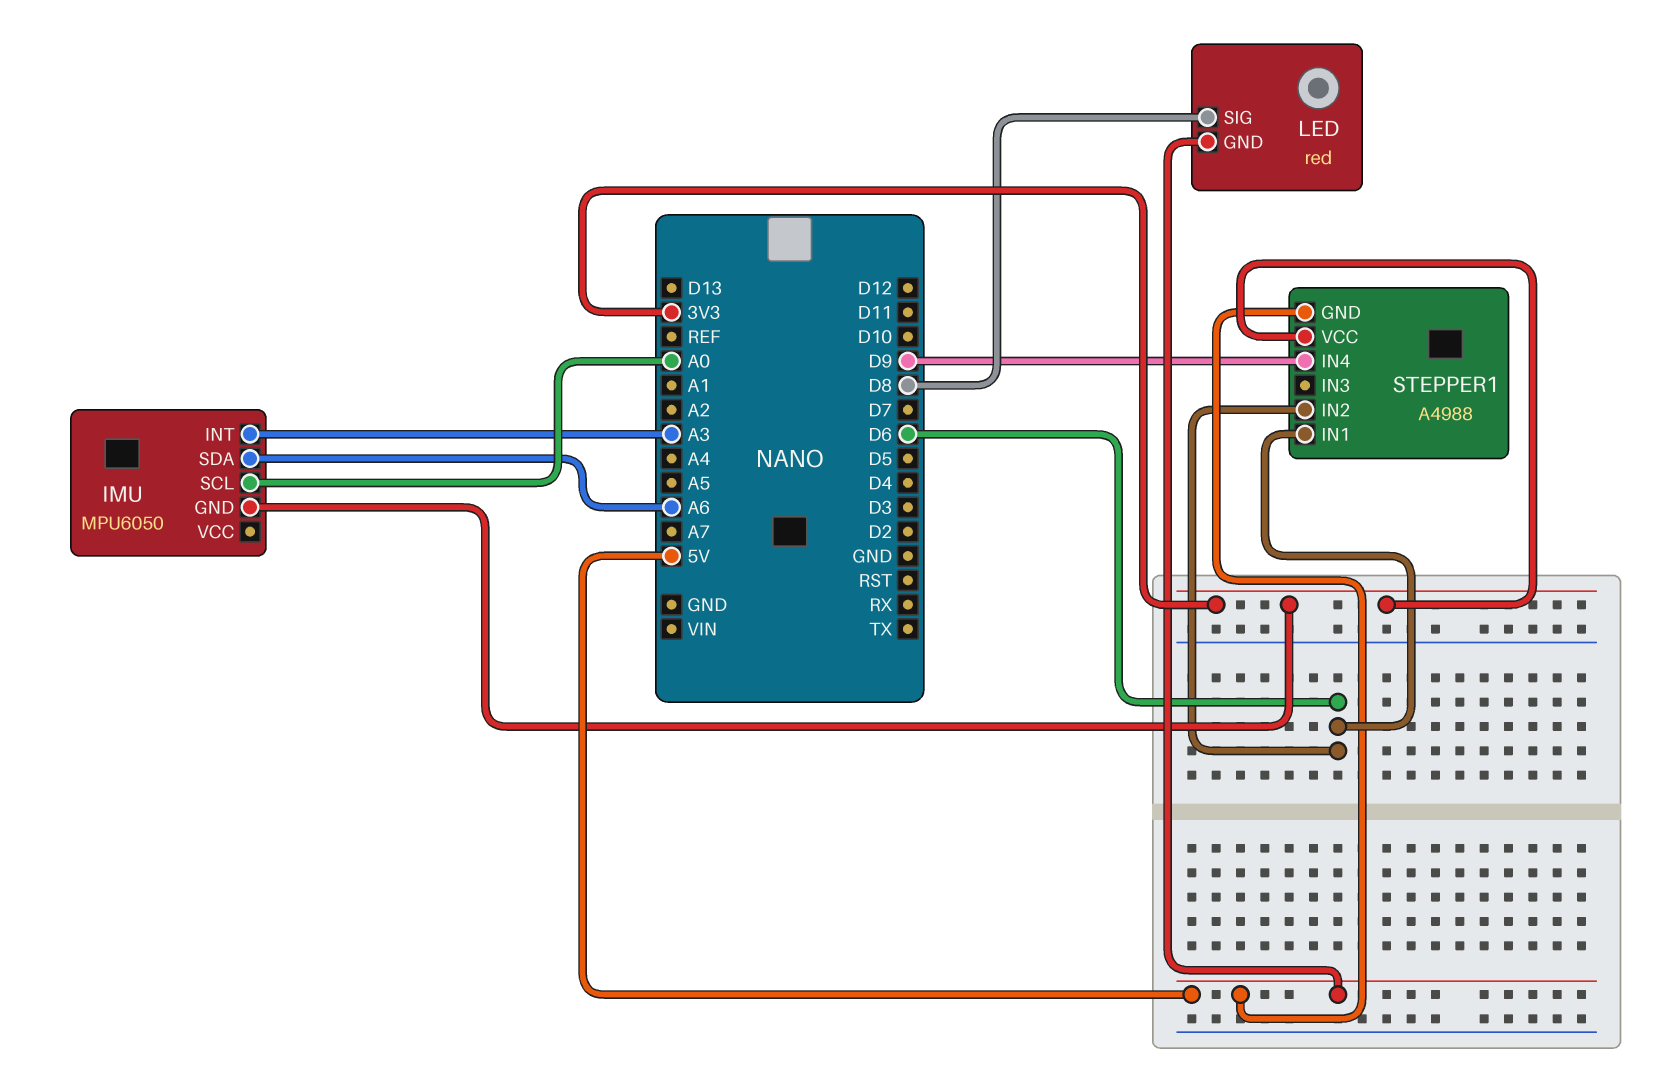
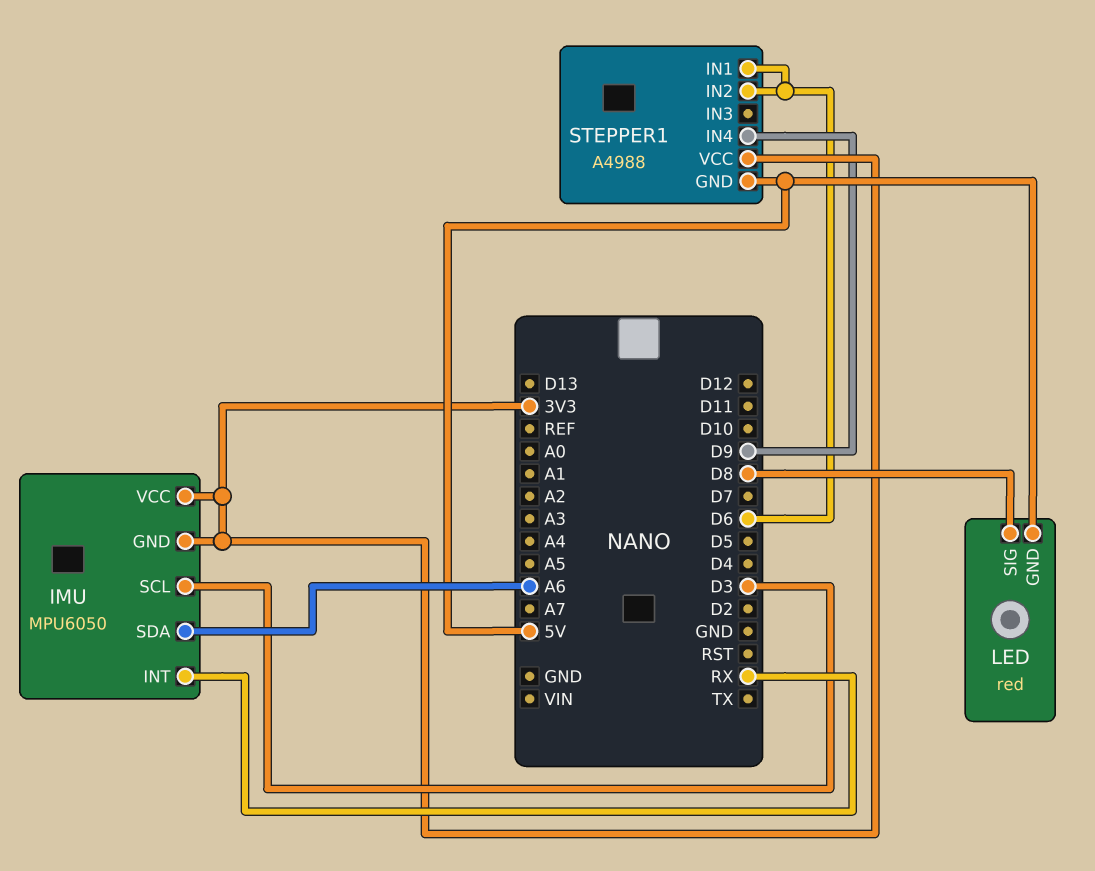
IMU pin INT: A3 -> RX
IMU pin SCL: A0 -> D3
IMU pin VCC: none -> 3V3

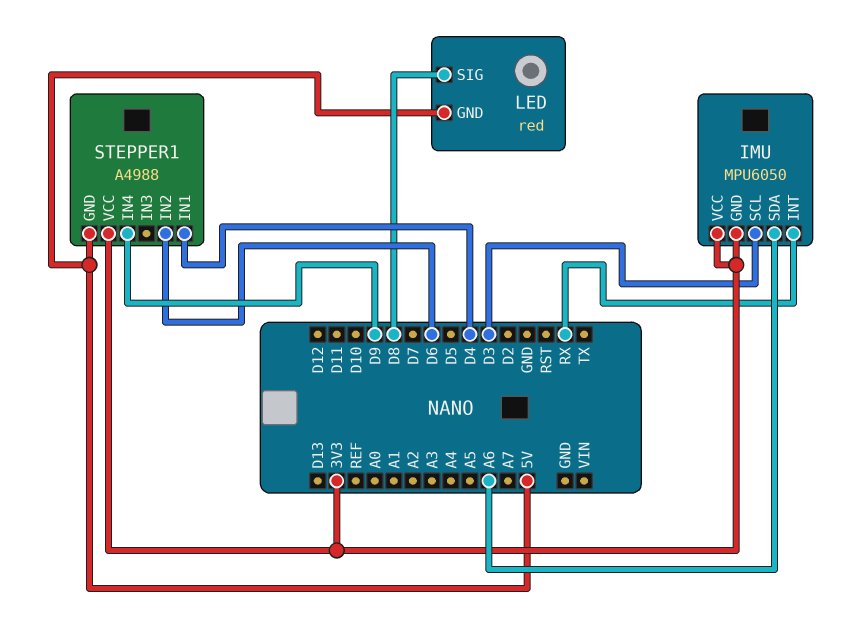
STEPPER1 pin IN1: D6 -> D4

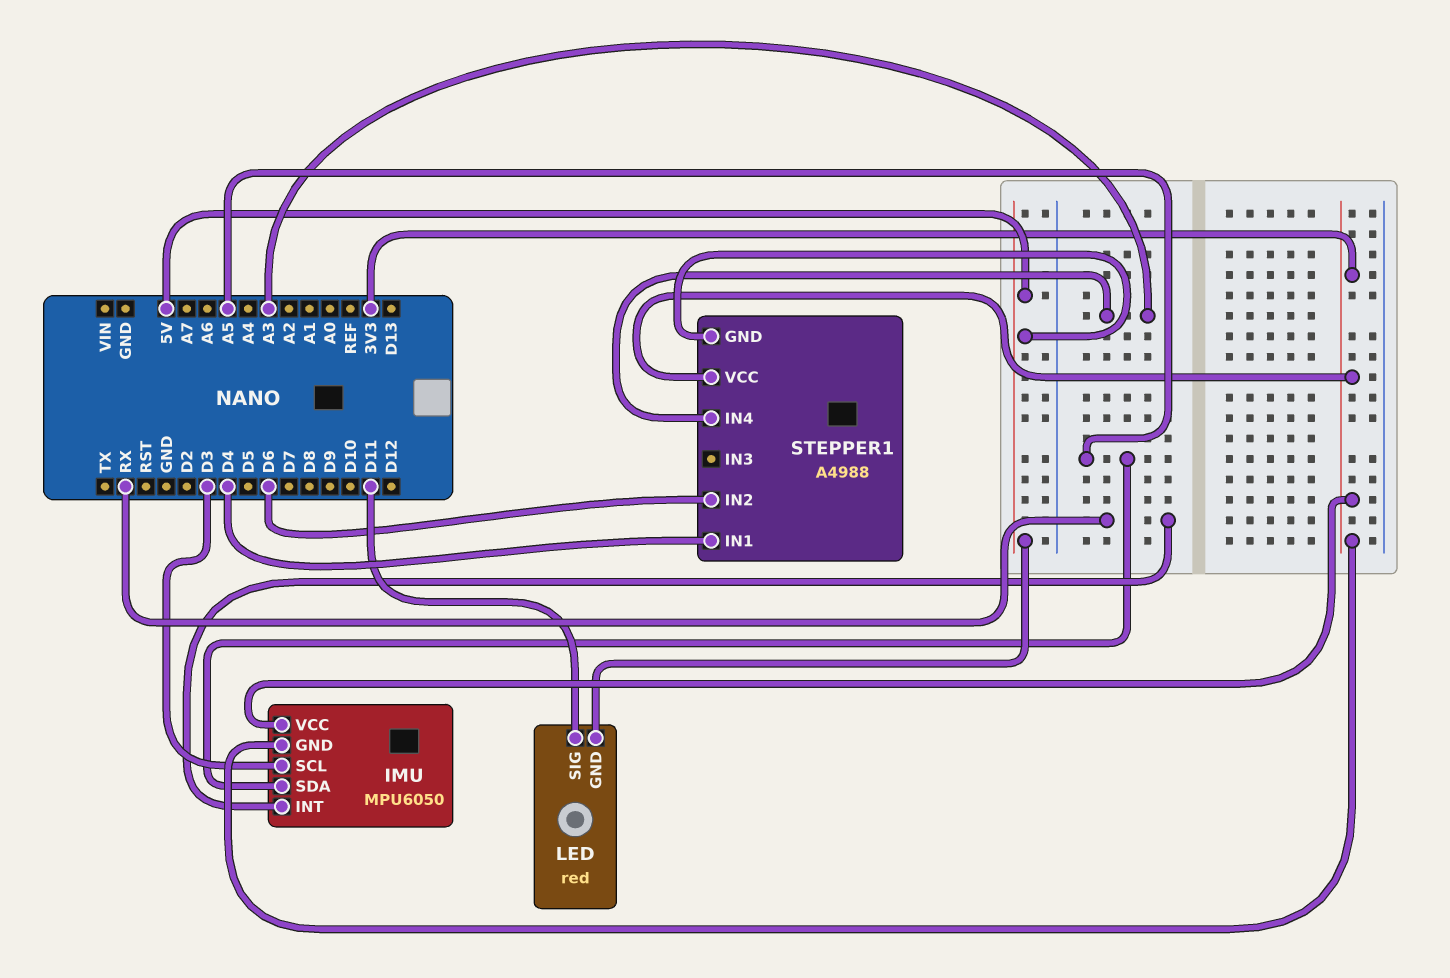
IMU pin SDA: A6 -> A5
LED pin SIG: D8 -> D11
STEPPER1 pin IN4: D9 -> A3

